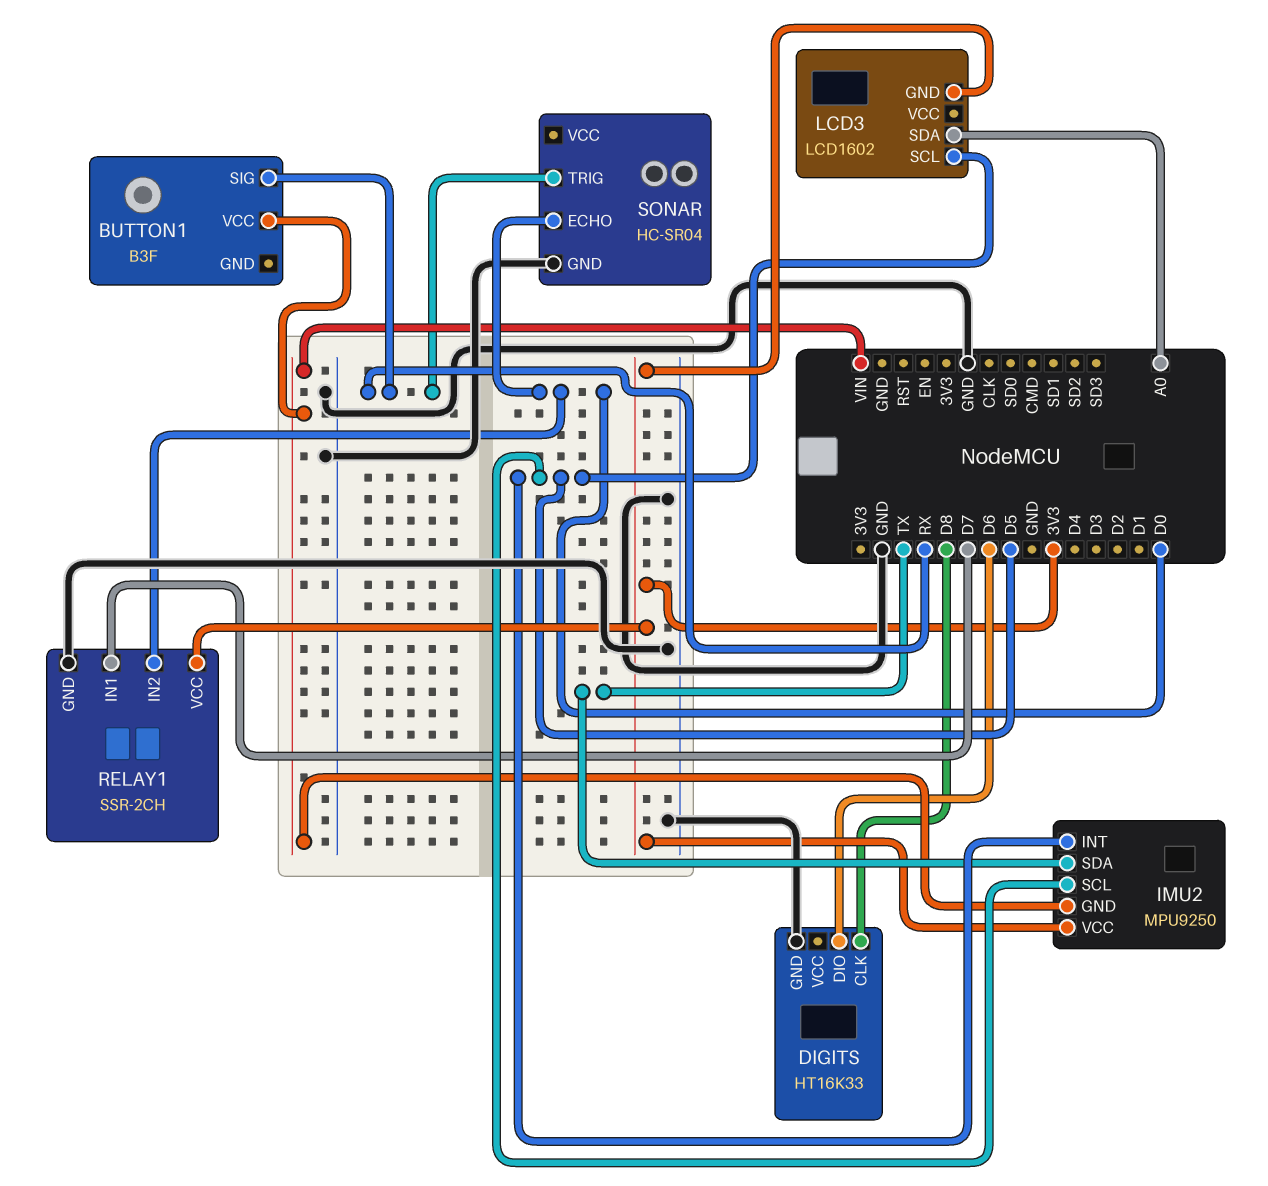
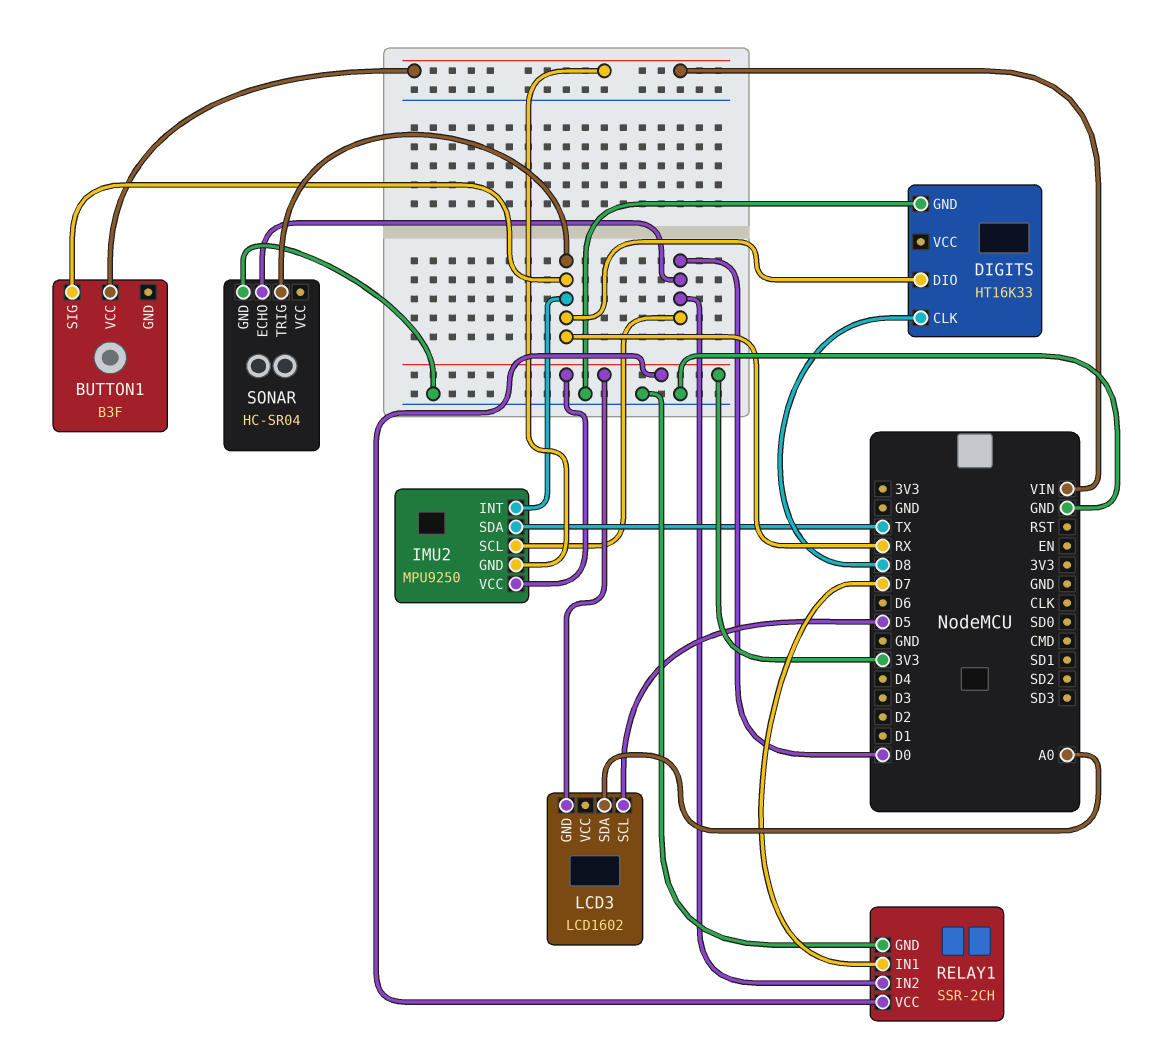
DIGITS pin DIO: D6 -> RX
IMU2 pin INT: D5 -> RX
IMU2 pin SCL: D5 -> D0

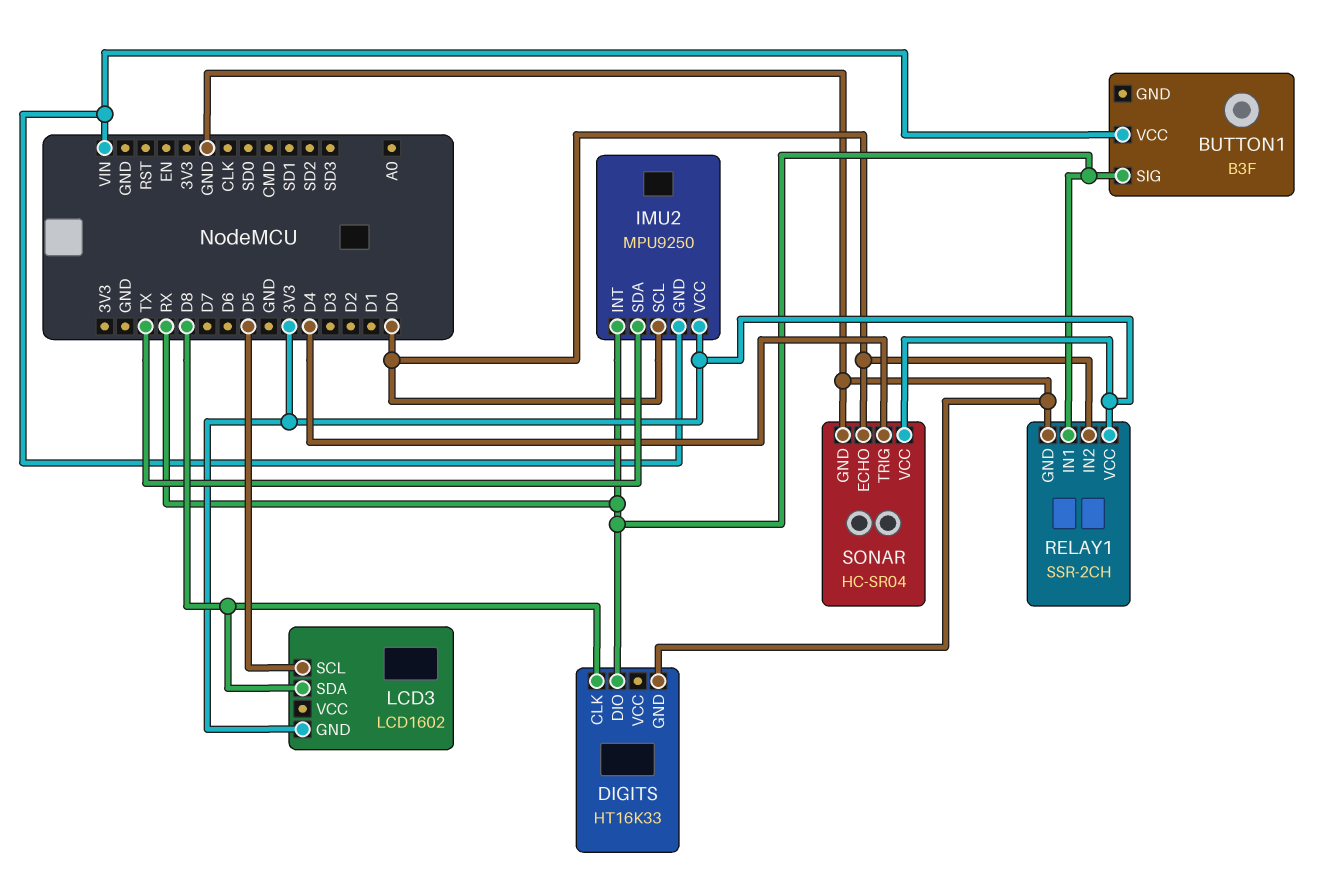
LCD3 pin SDA: A0 -> D8
RELAY1 pin IN1: D7 -> RX
SONAR pin TRIG: RX -> D4
SONAR pin VCC: none -> 3V3

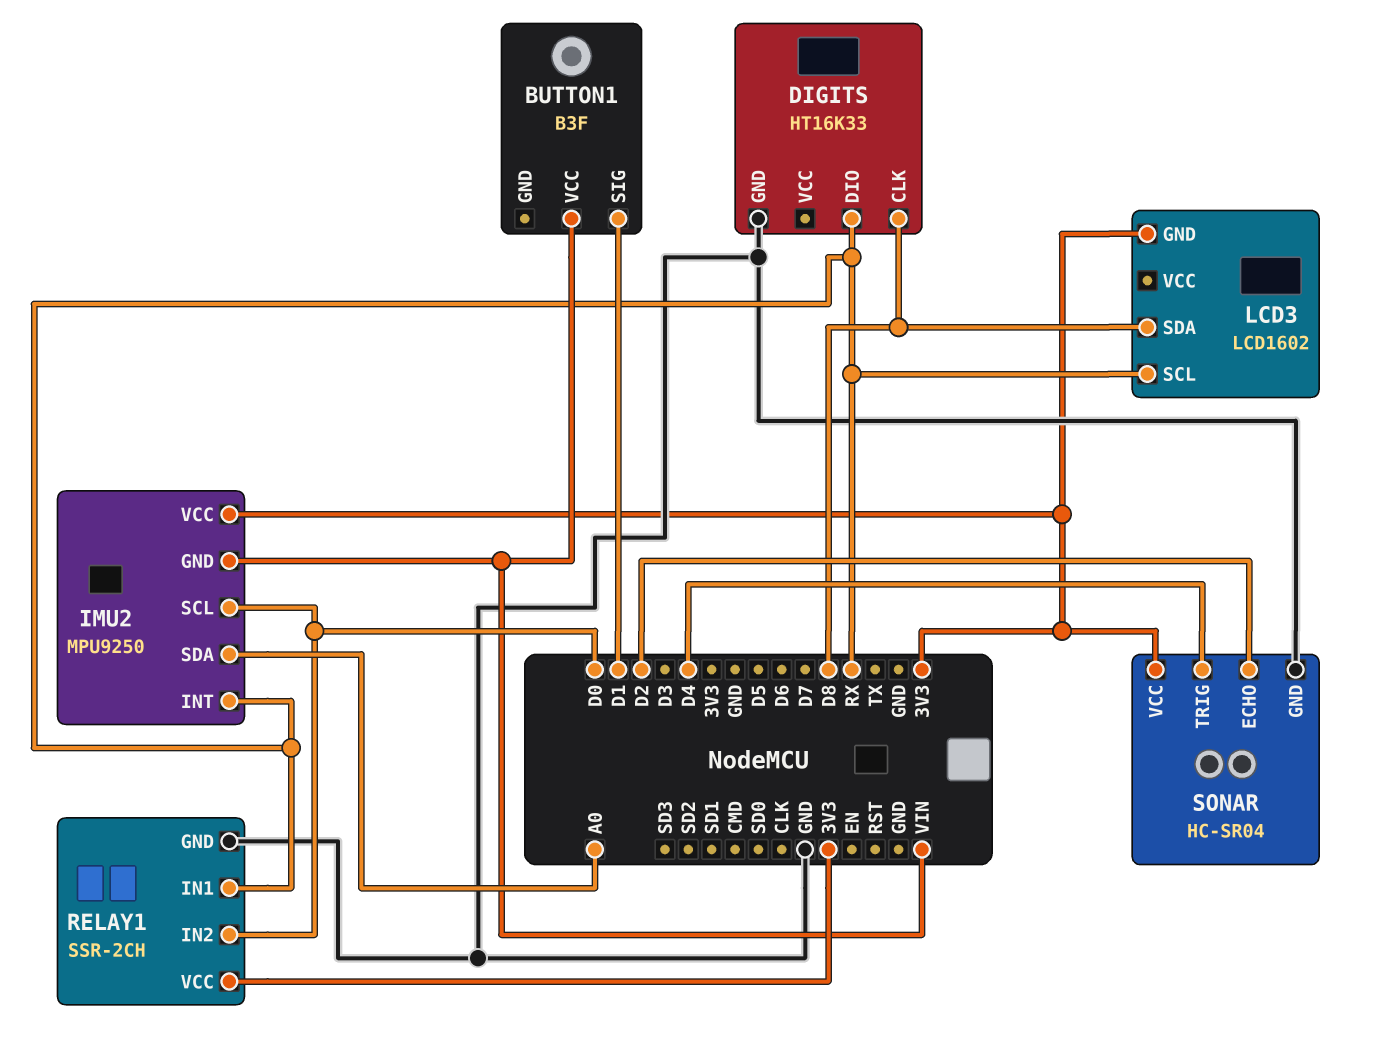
BUTTON1 pin SIG: RX -> D1
IMU2 pin SDA: TX -> A0
LCD3 pin SCL: D5 -> RX
SONAR pin ECHO: D0 -> D2

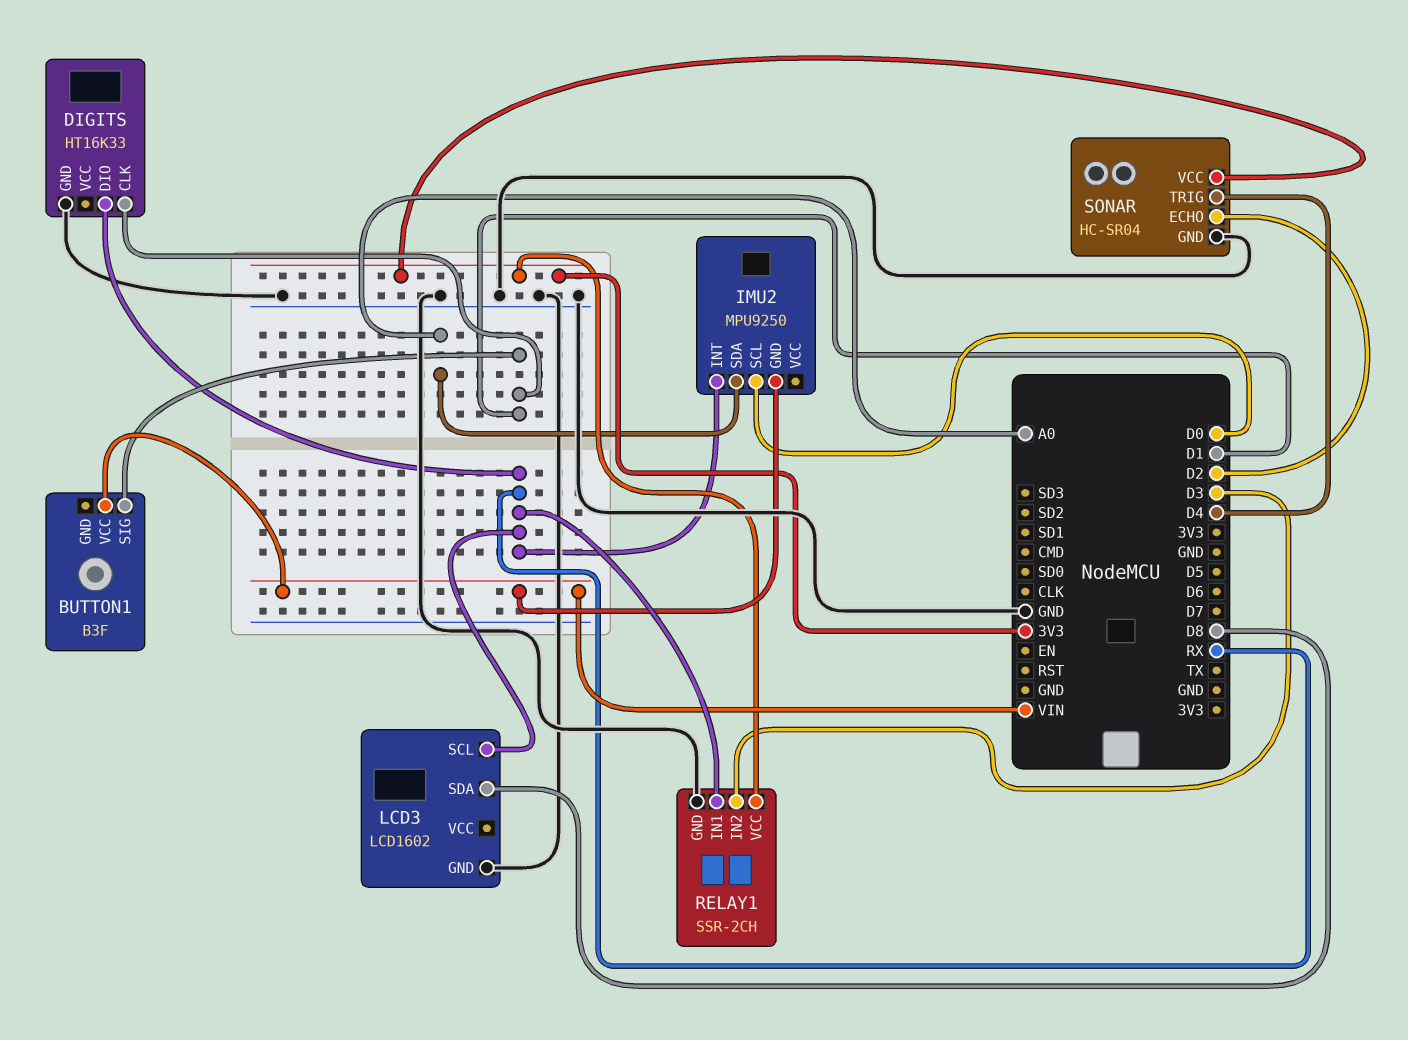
DIGITS pin CLK: D8 -> D1
IMU2 pin VCC: 3V3 -> none
LCD3 pin GND: 3V3 -> GND
RELAY1 pin IN2: D0 -> D3

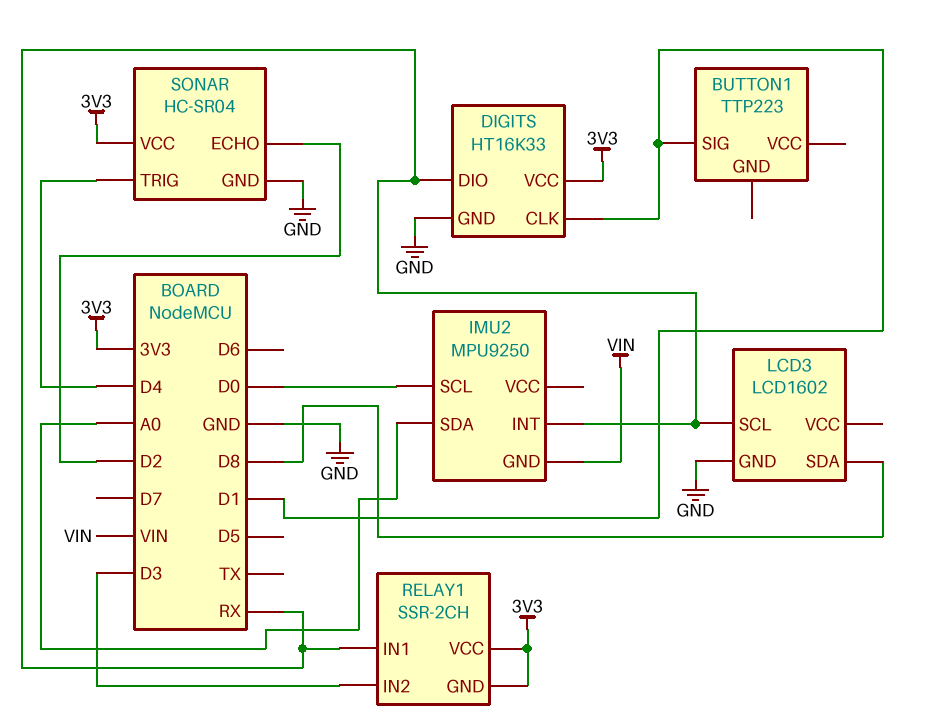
BUTTON1: B3F -> TTP223
BUTTON1 pin VCC: VIN -> none
DIGITS pin VCC: none -> 3V3
RELAY1 pin GND: GND -> 3V3

